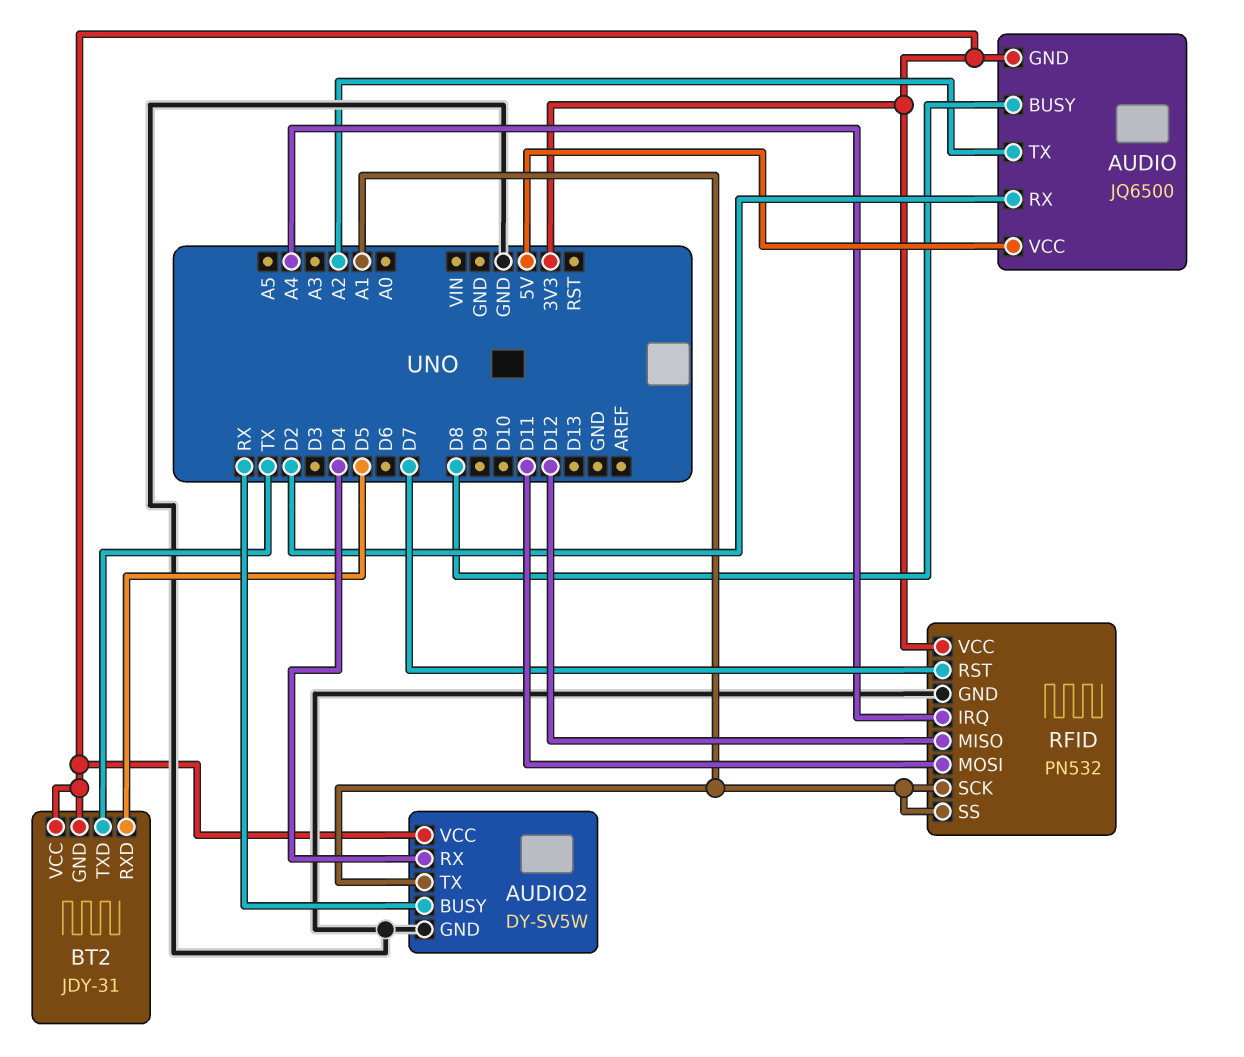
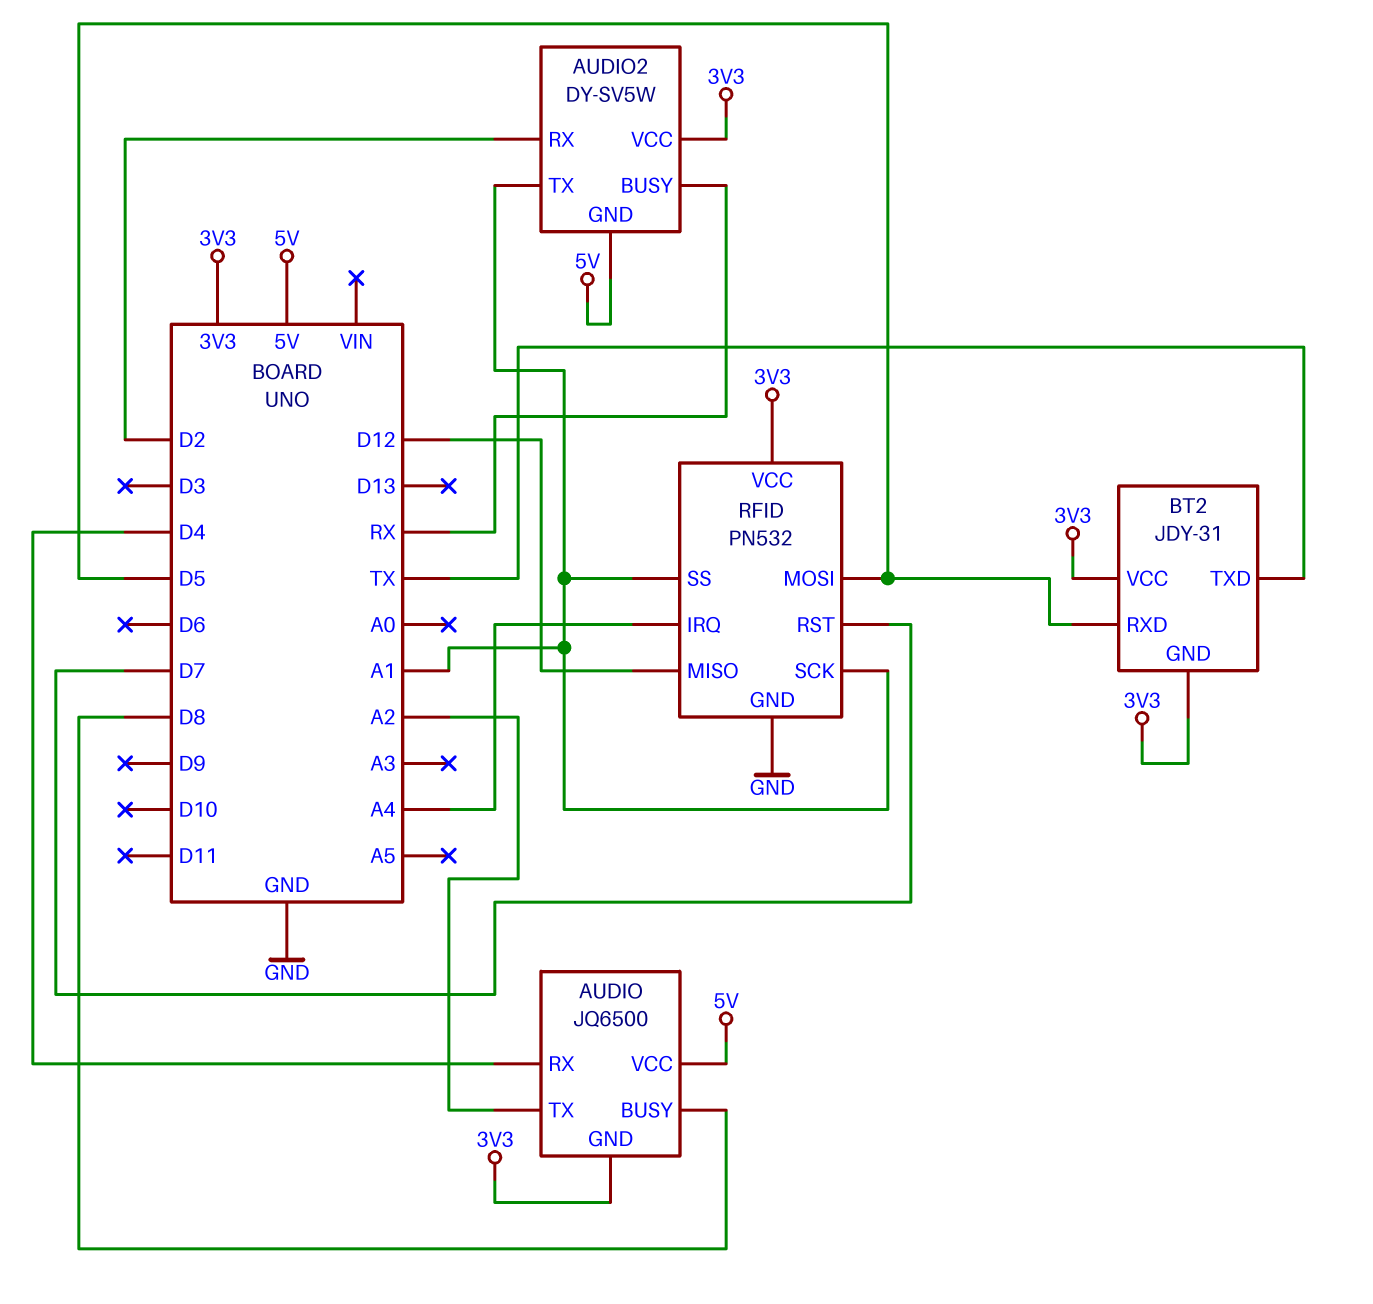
AUDIO pin RX: D2 -> D4
AUDIO2 pin GND: GND -> 5V
AUDIO2 pin RX: D4 -> D2
RFID pin MOSI: D11 -> D5

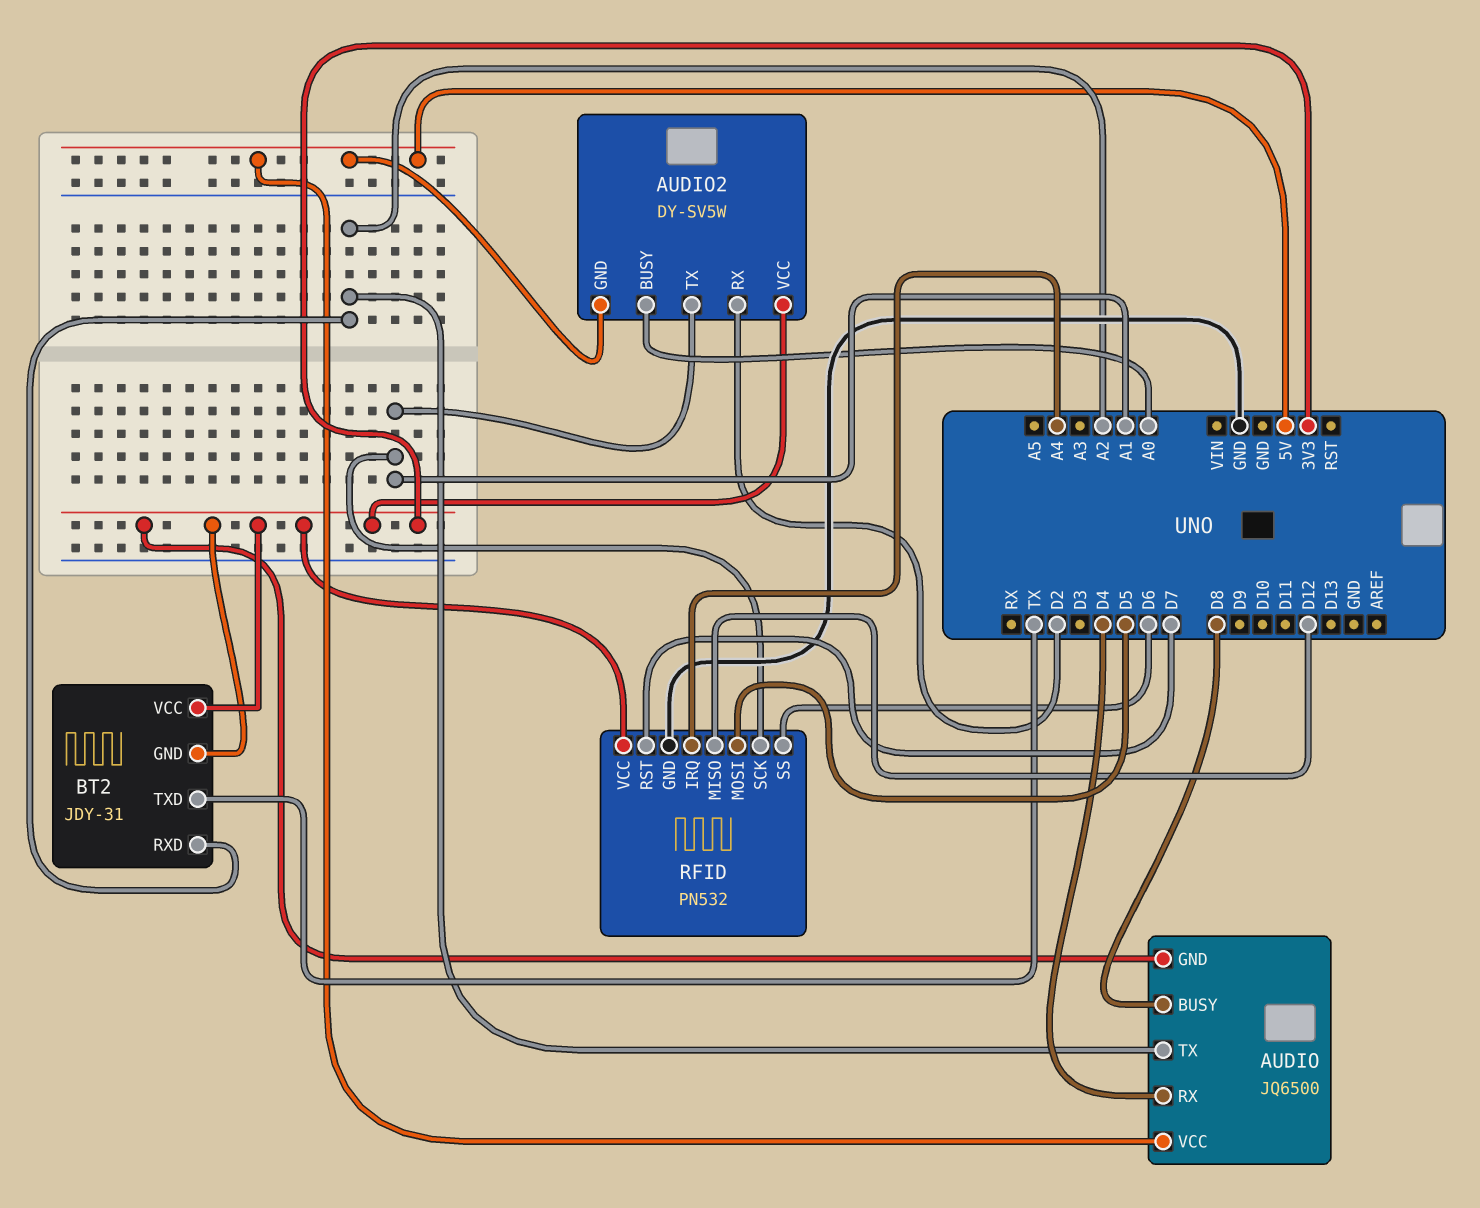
AUDIO2 pin BUSY: RX -> A0
BT2 pin RXD: D5 -> A2
RFID pin SS: A1 -> D6

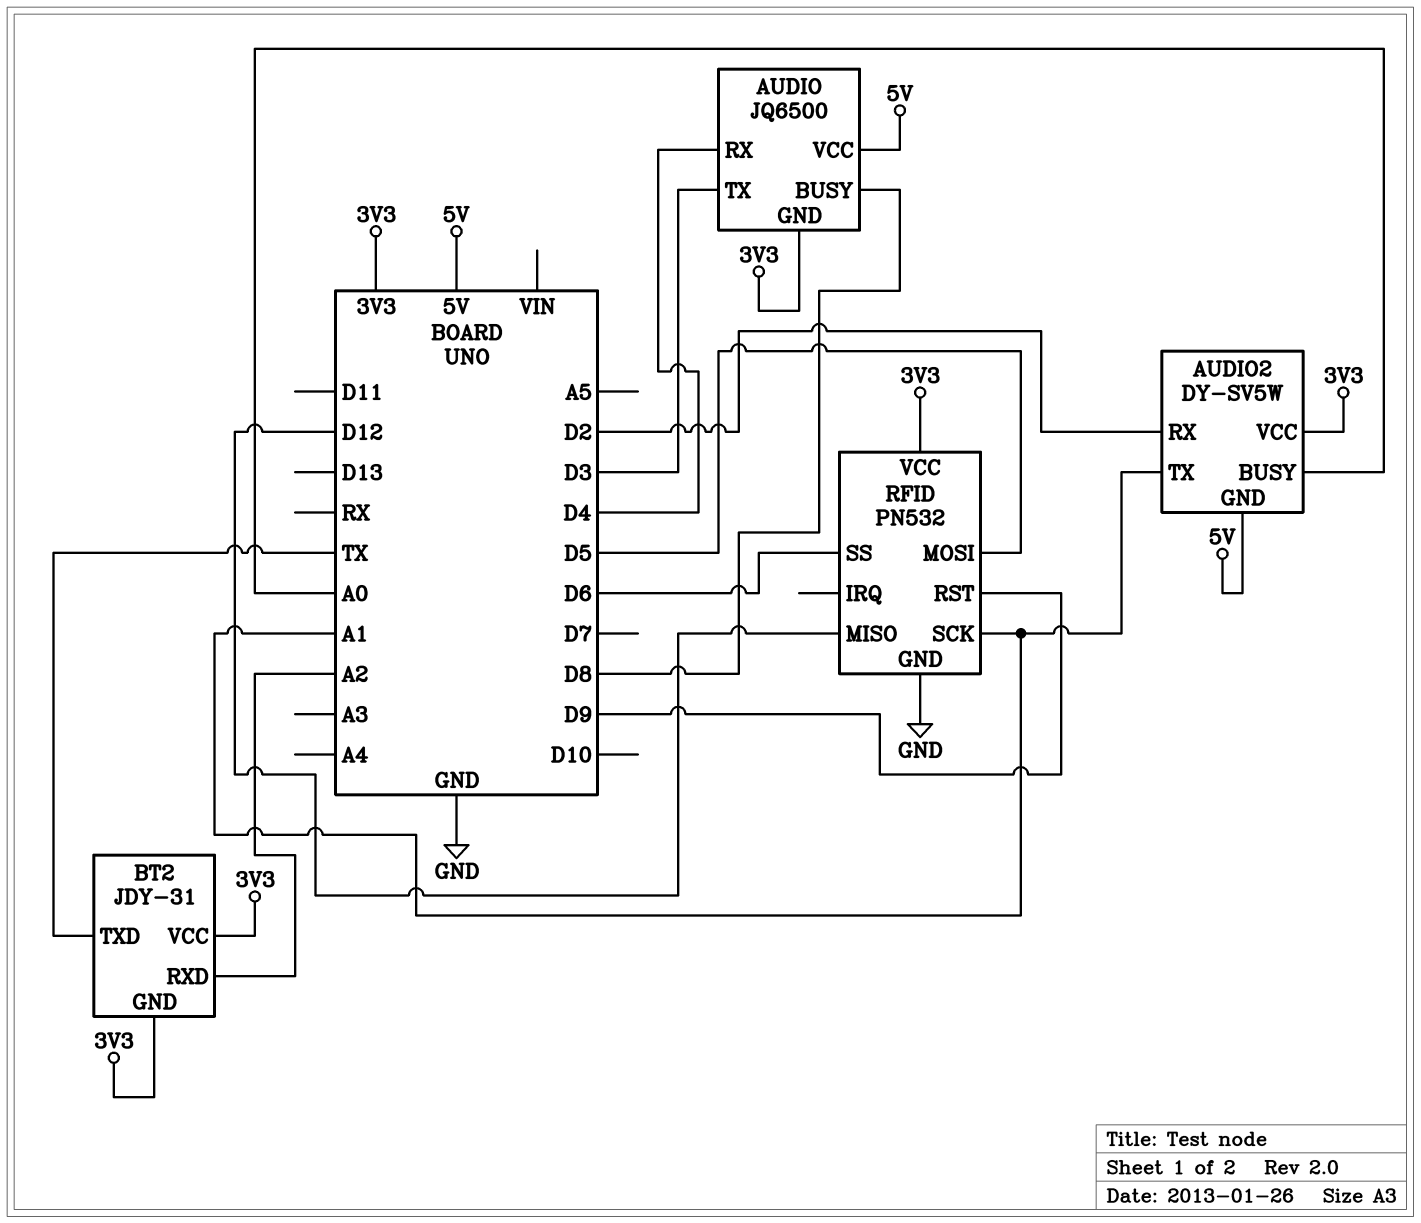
AUDIO pin TX: A2 -> D3
RFID pin IRQ: A4 -> none
RFID pin RST: D7 -> D9

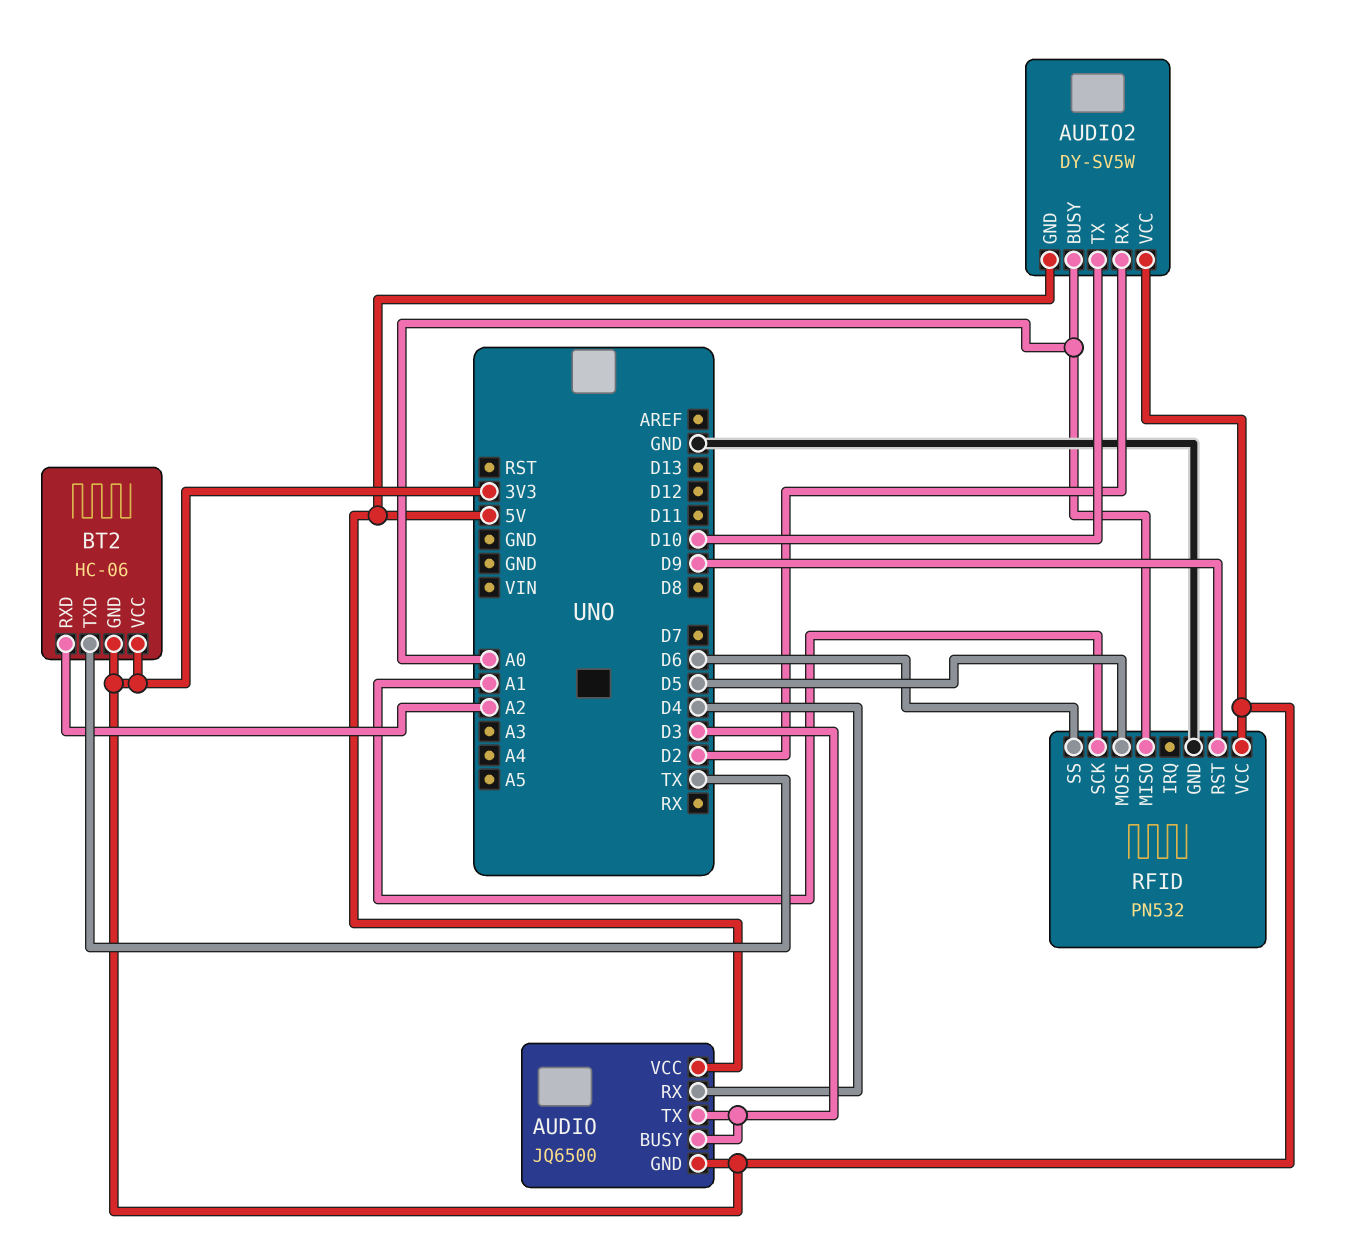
AUDIO pin BUSY: D8 -> D3
AUDIO2 pin TX: A1 -> D10
BT2: JDY-31 -> HC-06
RFID pin MISO: D12 -> A0

